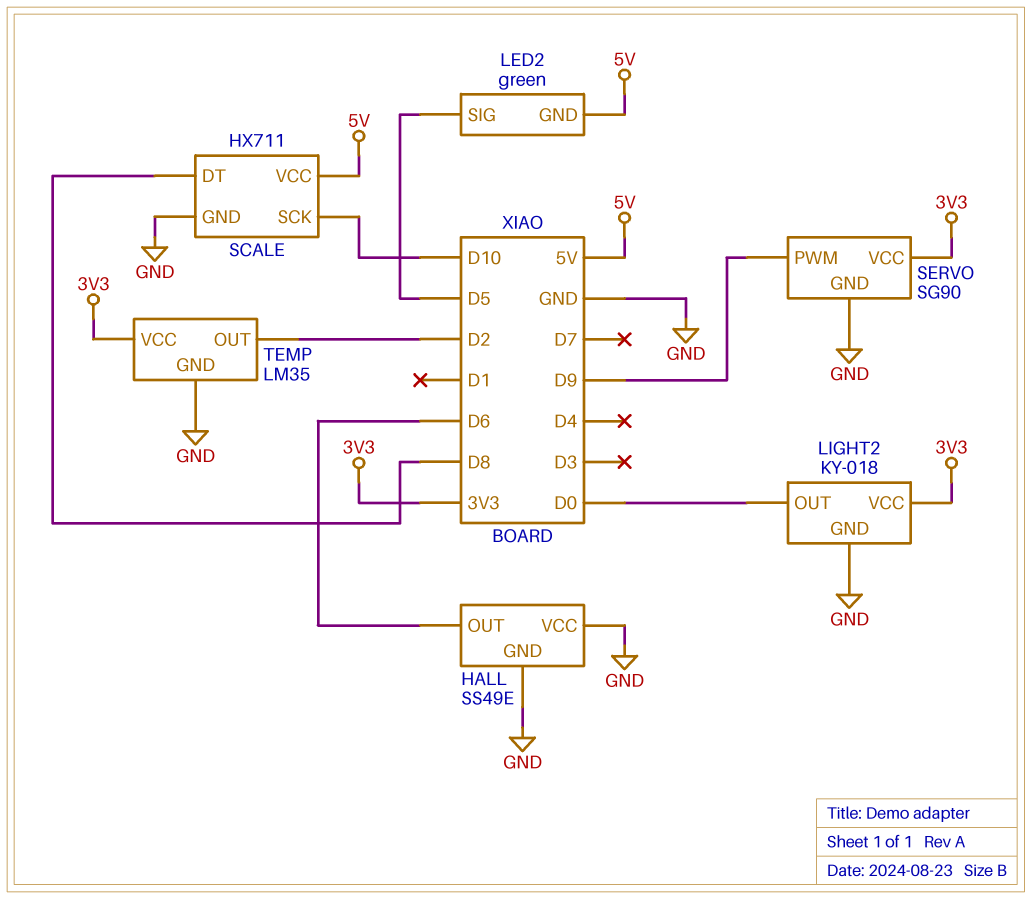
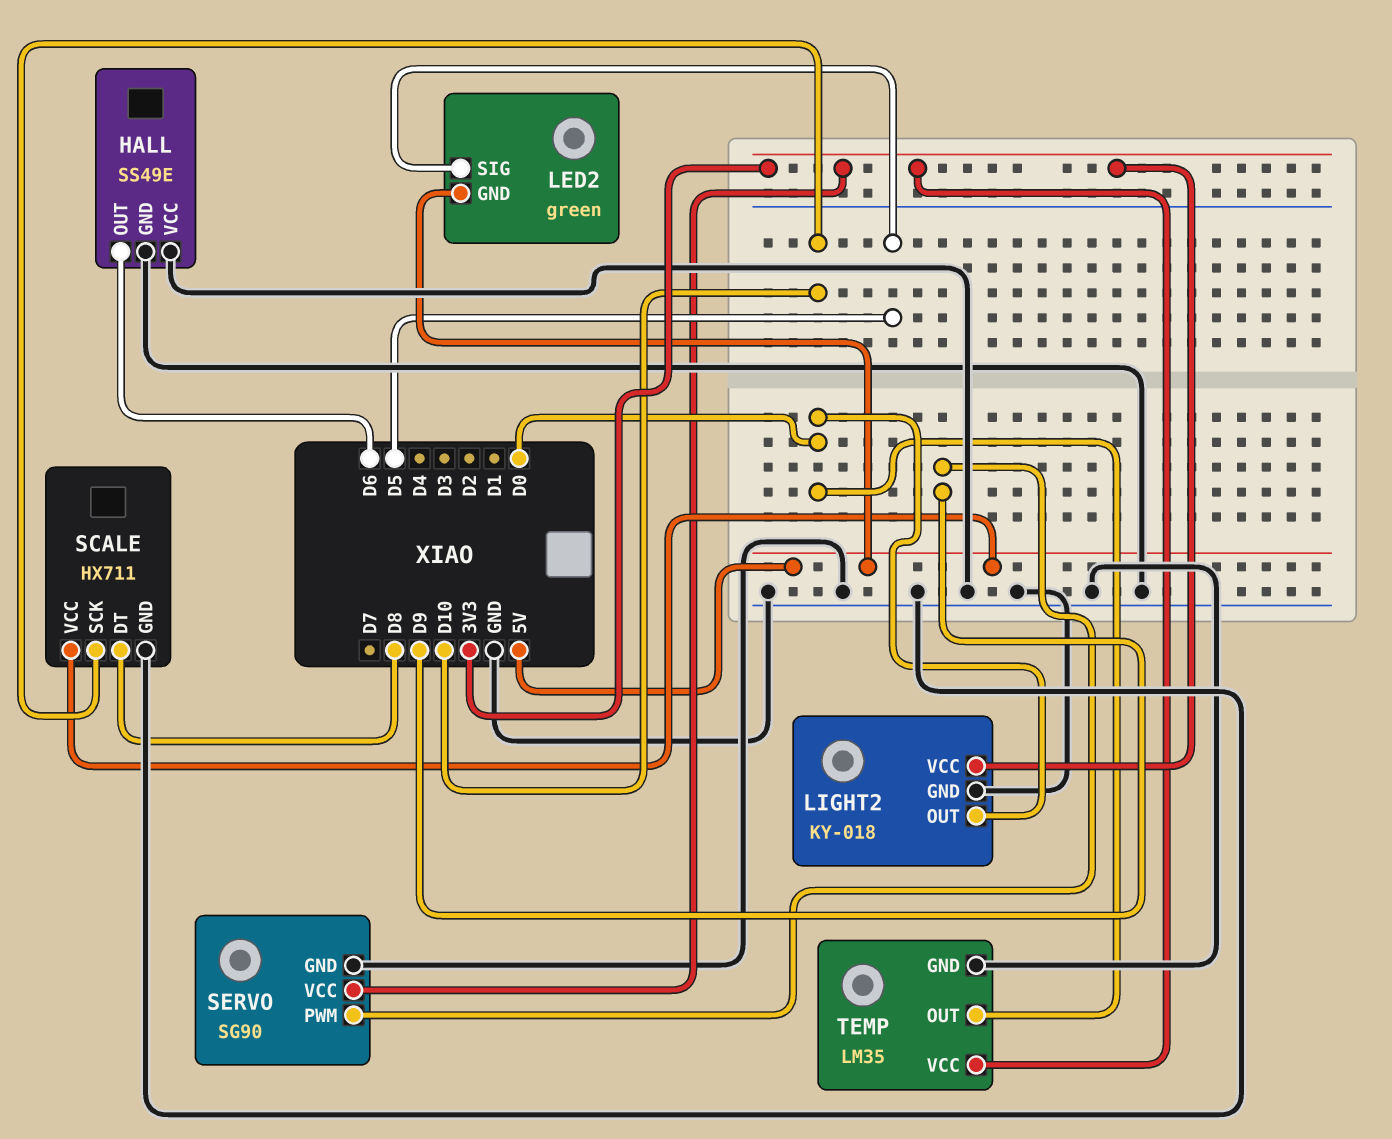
TEMP pin OUT: D2 -> D0

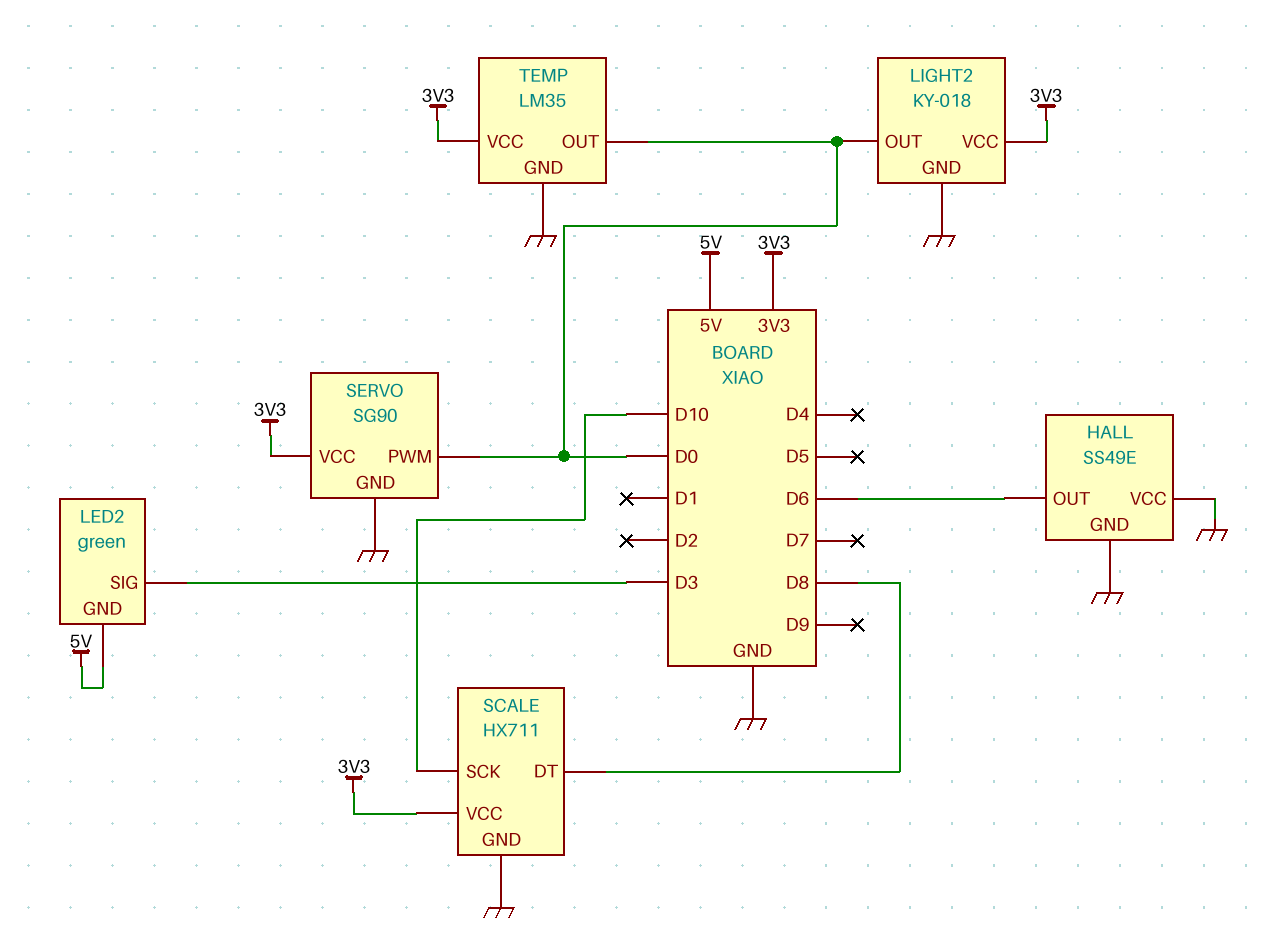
LED2 pin SIG: D5 -> D3
SCALE pin VCC: 5V -> 3V3
SERVO pin PWM: D9 -> D0

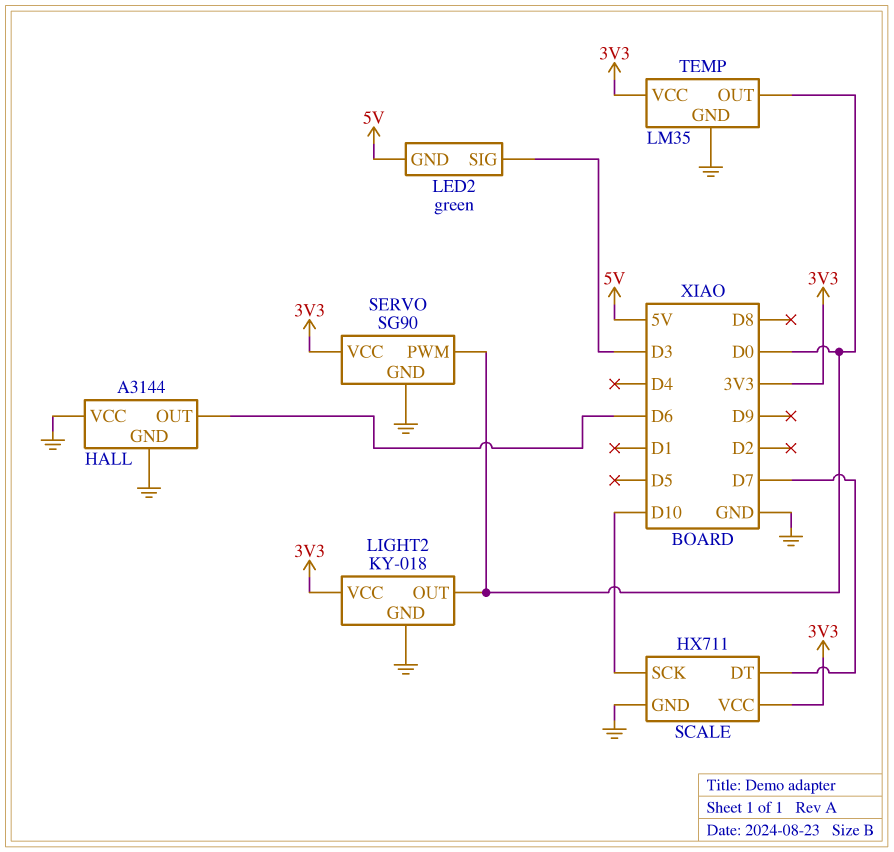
HALL: SS49E -> A3144
SCALE pin DT: D8 -> D7

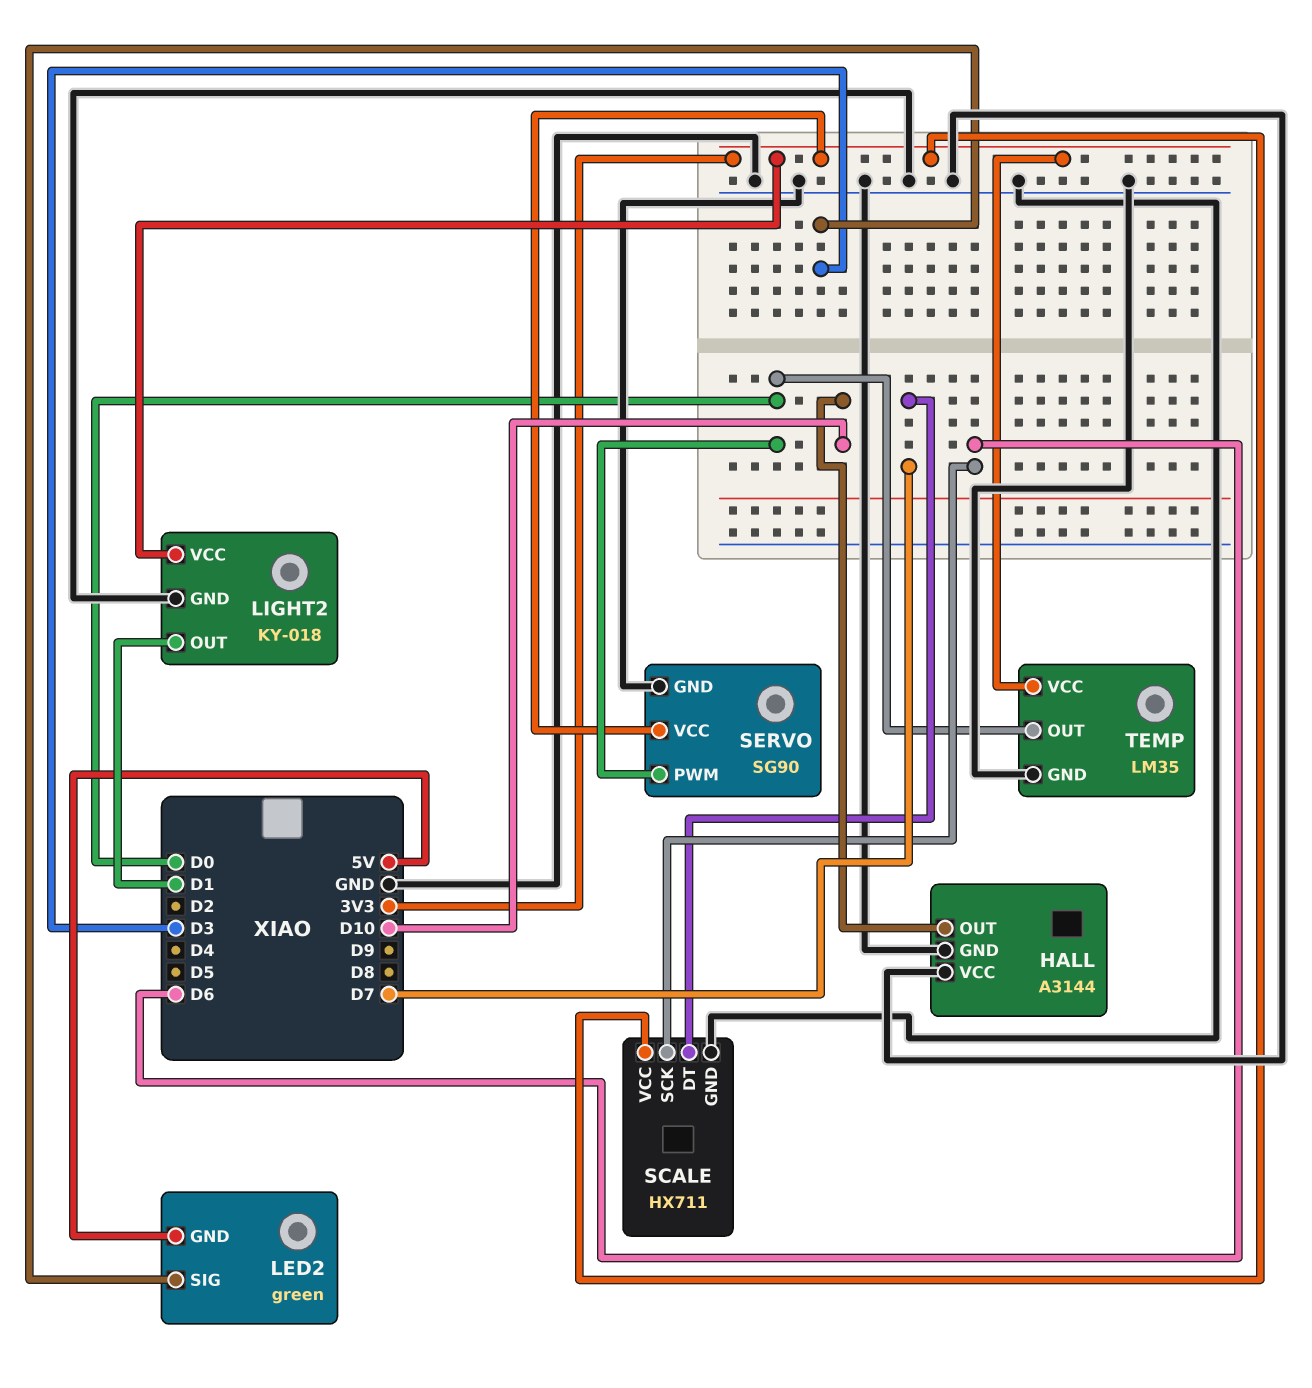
HALL pin OUT: D6 -> D10
LIGHT2 pin OUT: D0 -> D1
SCALE pin SCK: D10 -> D6

